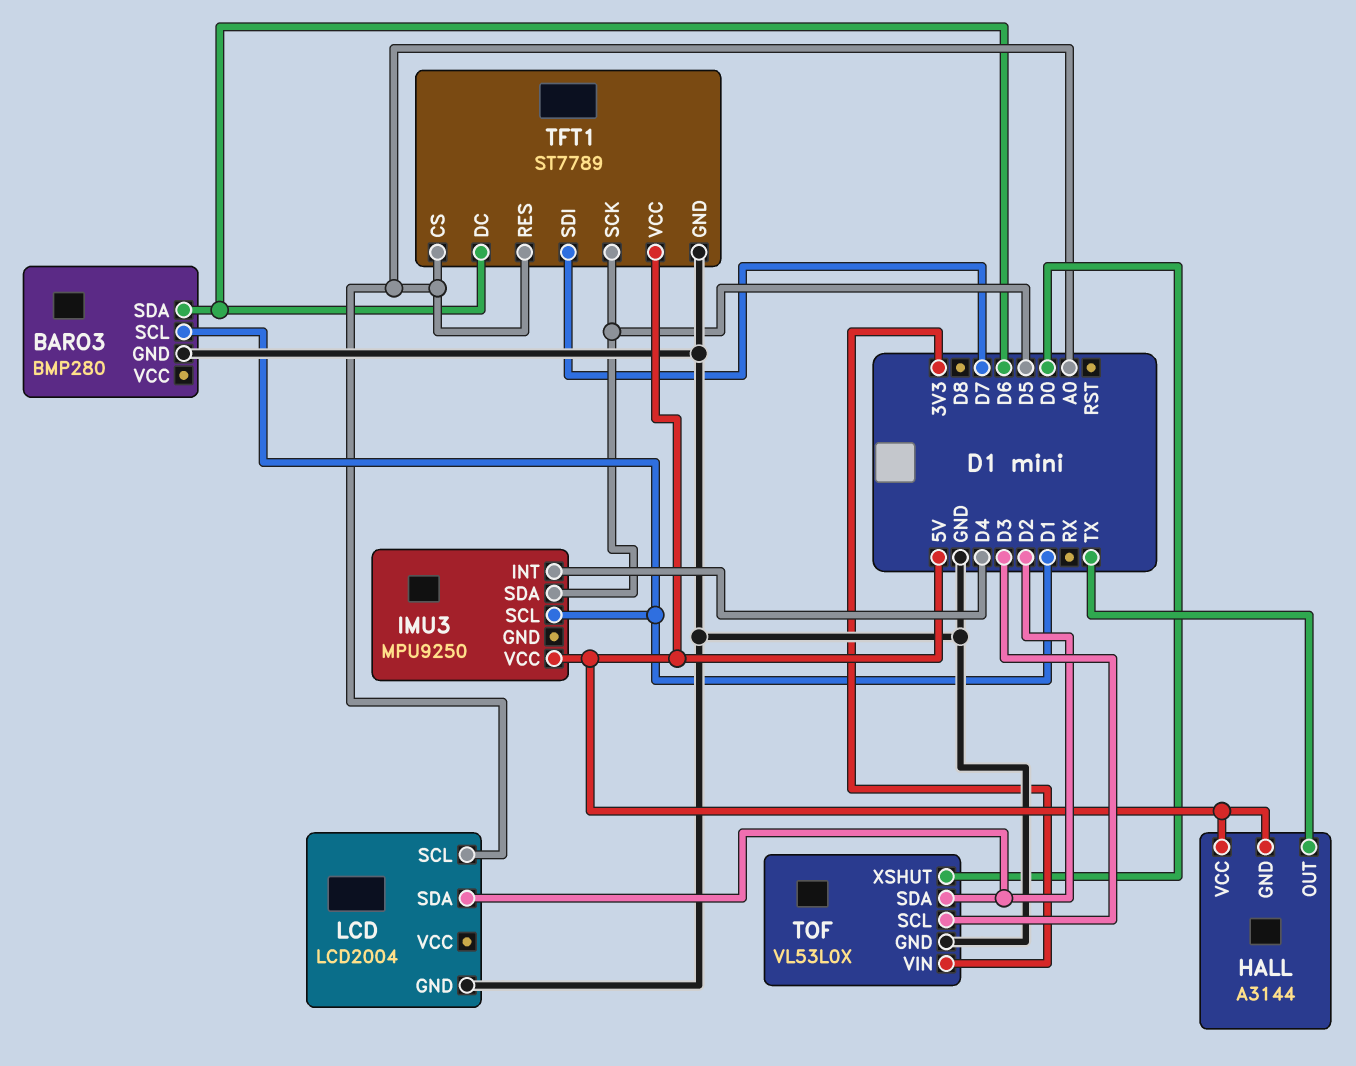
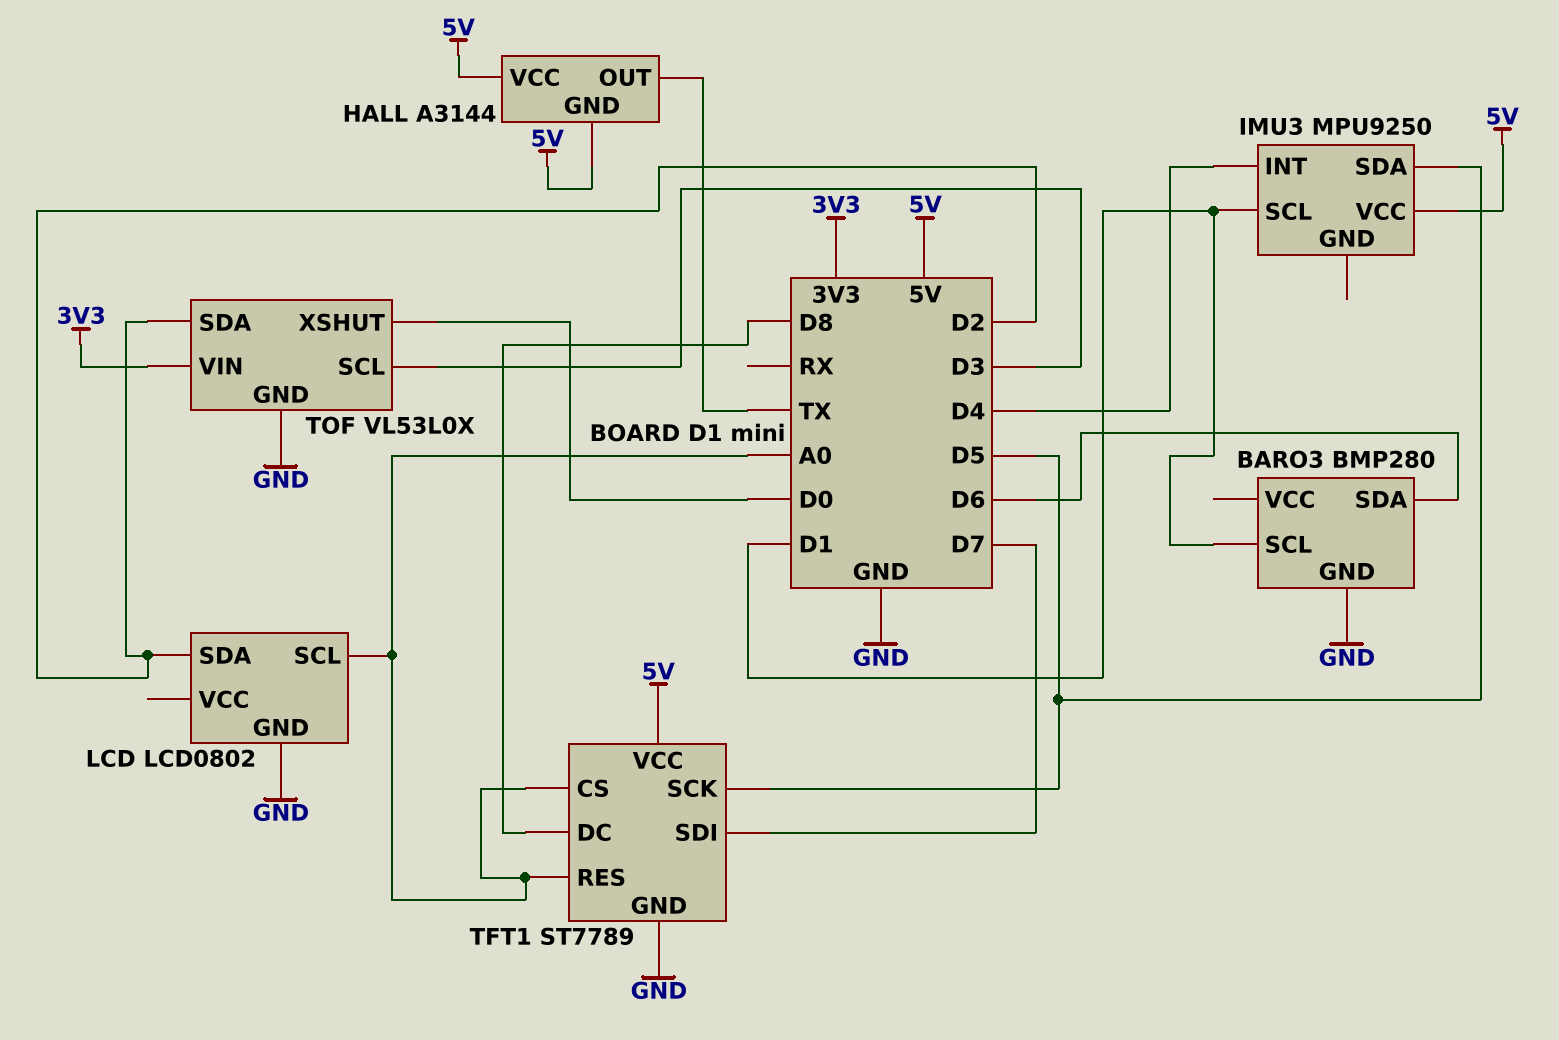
LCD: LCD2004 -> LCD0802
TFT1 pin DC: D6 -> D8

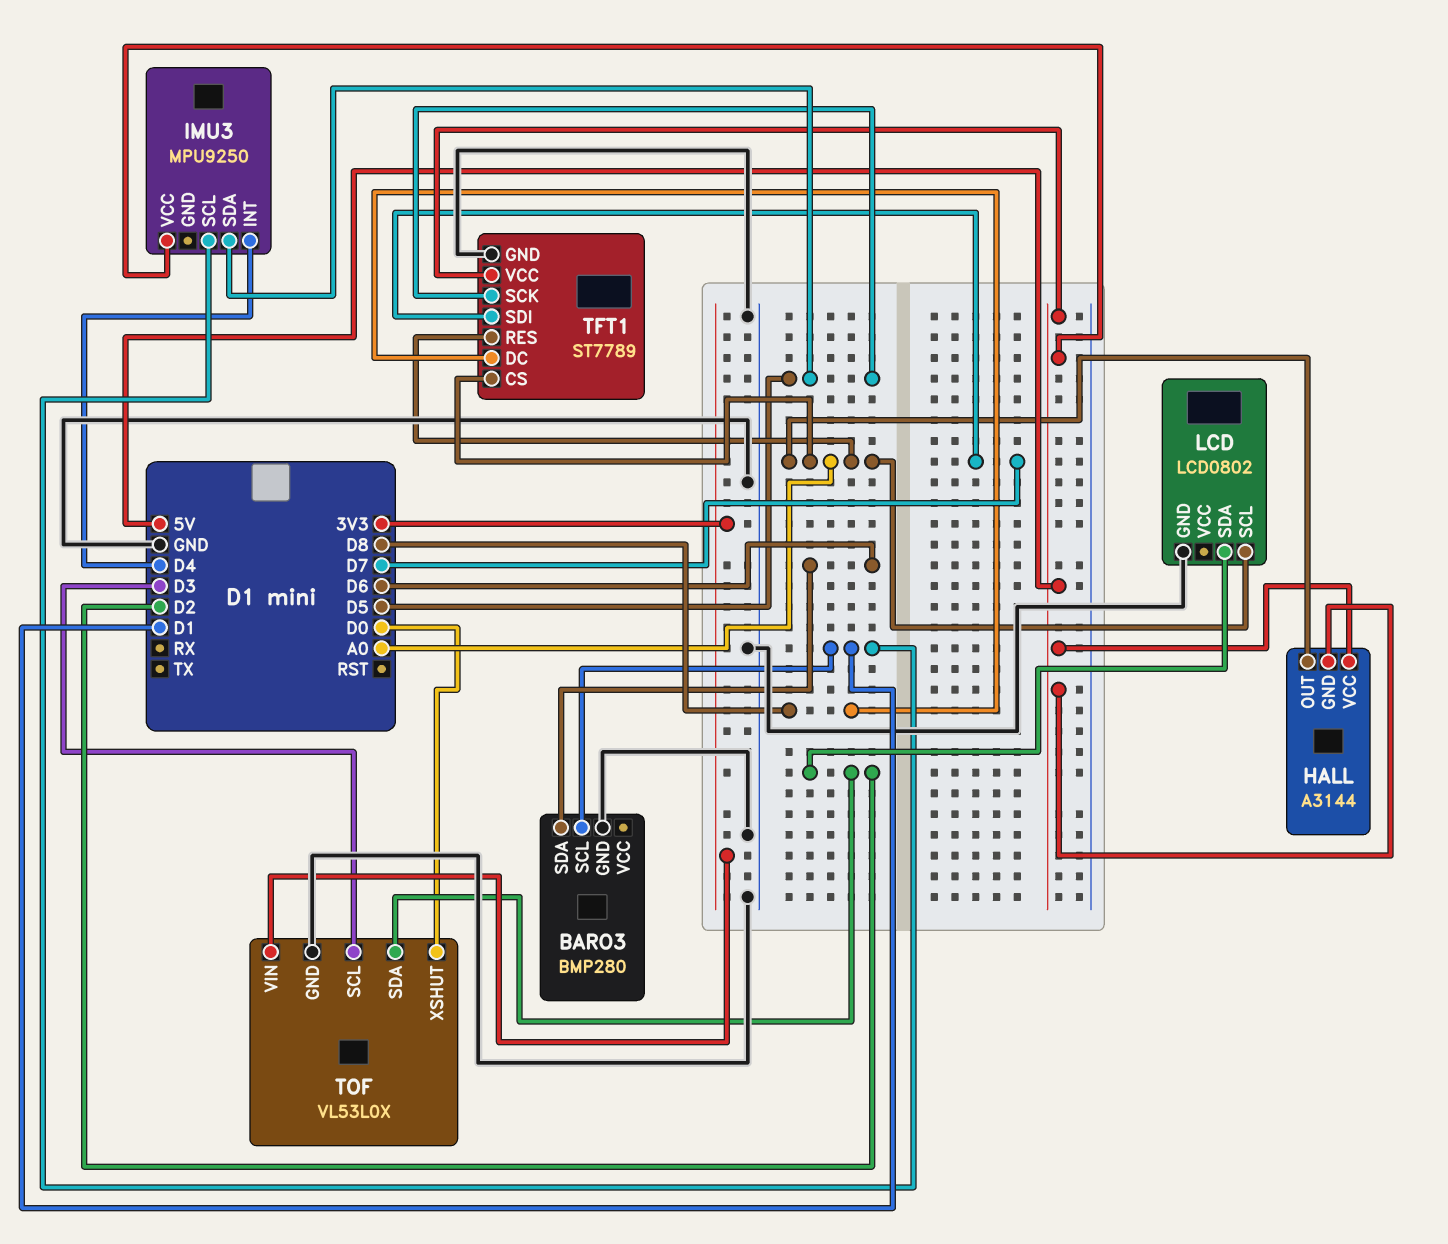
HALL pin OUT: TX -> A0

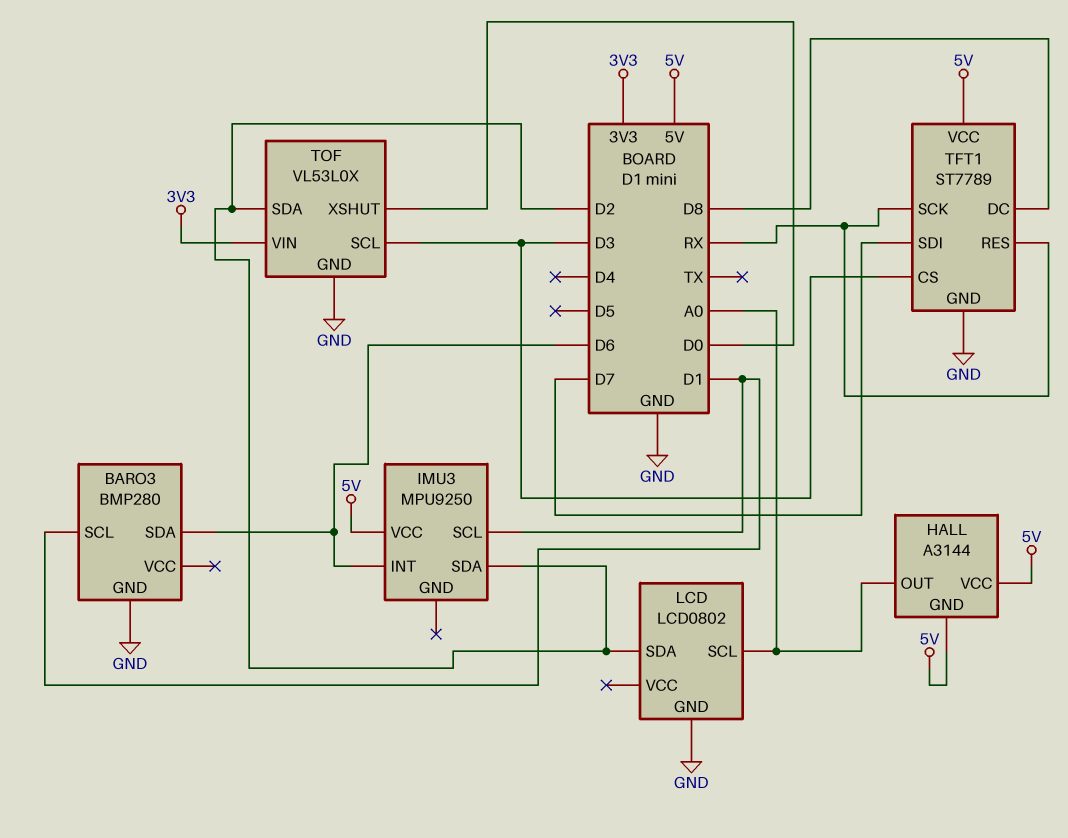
IMU3 pin INT: D4 -> D6
IMU3 pin SDA: D5 -> D2
TFT1 pin CS: A0 -> D3
TFT1 pin RES: A0 -> RX
TFT1 pin SCK: D5 -> RX

